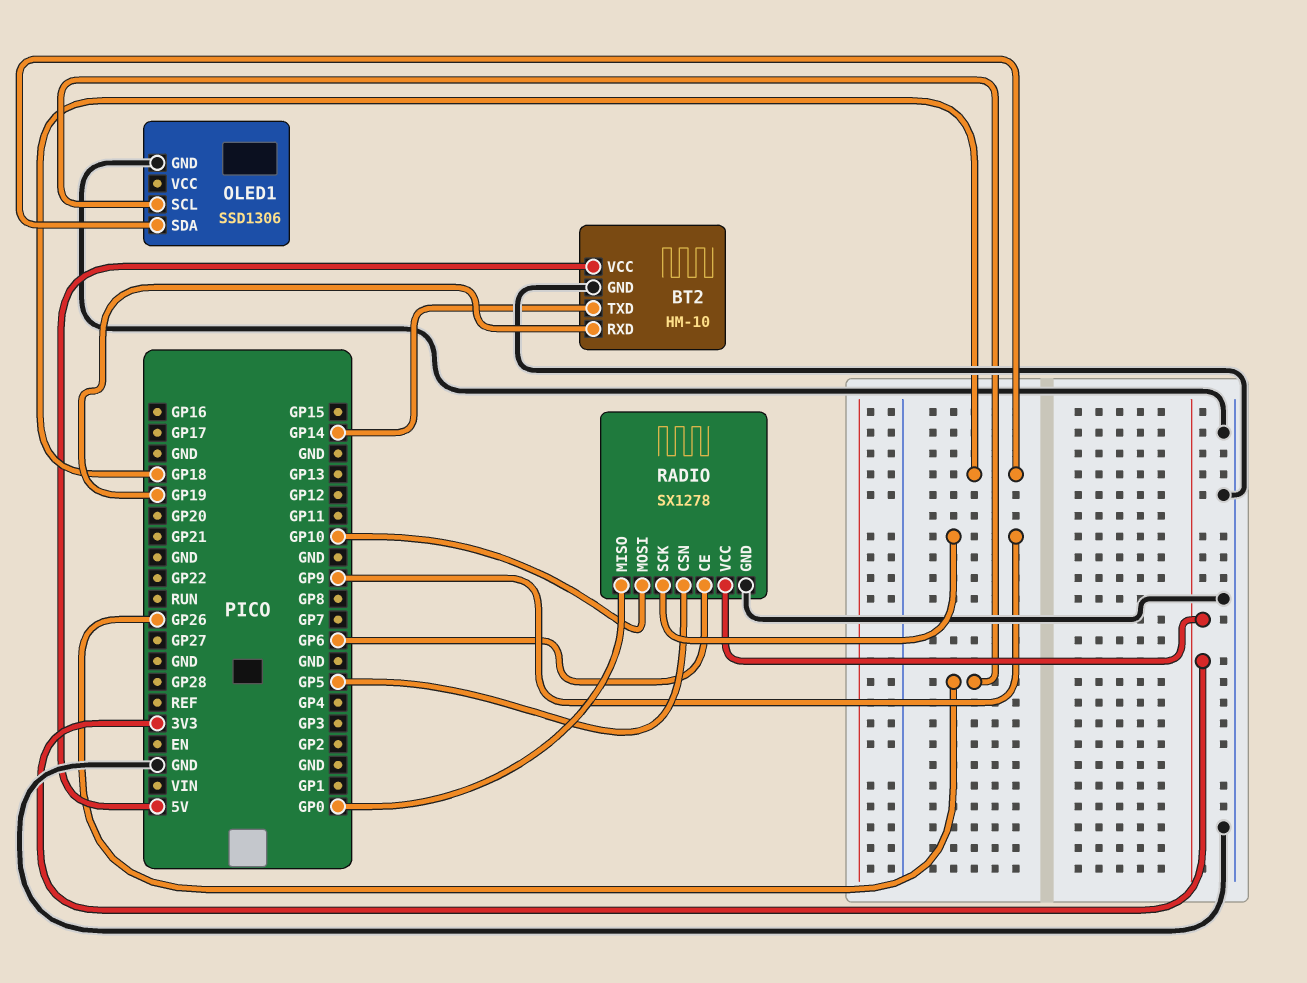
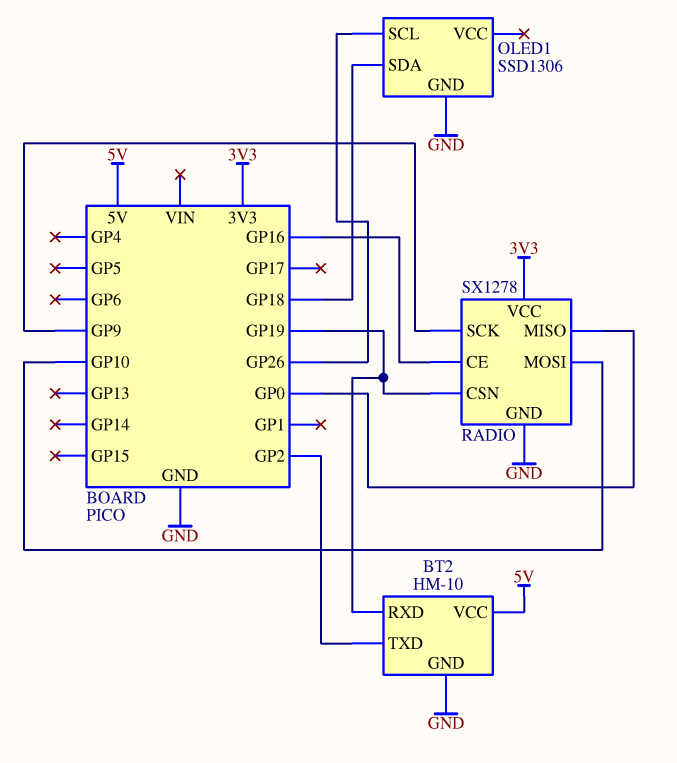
BT2 pin TXD: GP14 -> GP2
RADIO pin CE: GP6 -> GP16
RADIO pin CSN: GP5 -> GP19

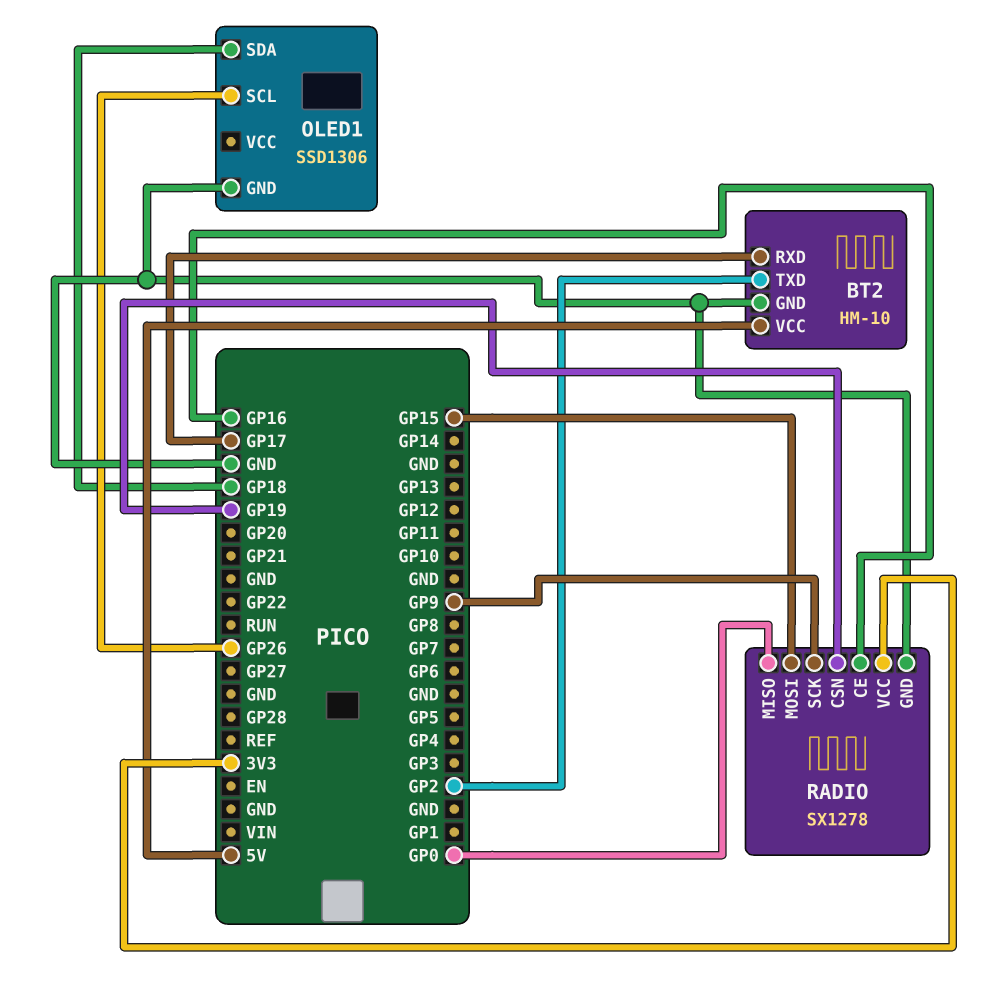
BT2 pin RXD: GP19 -> GP17
RADIO pin MOSI: GP10 -> GP15

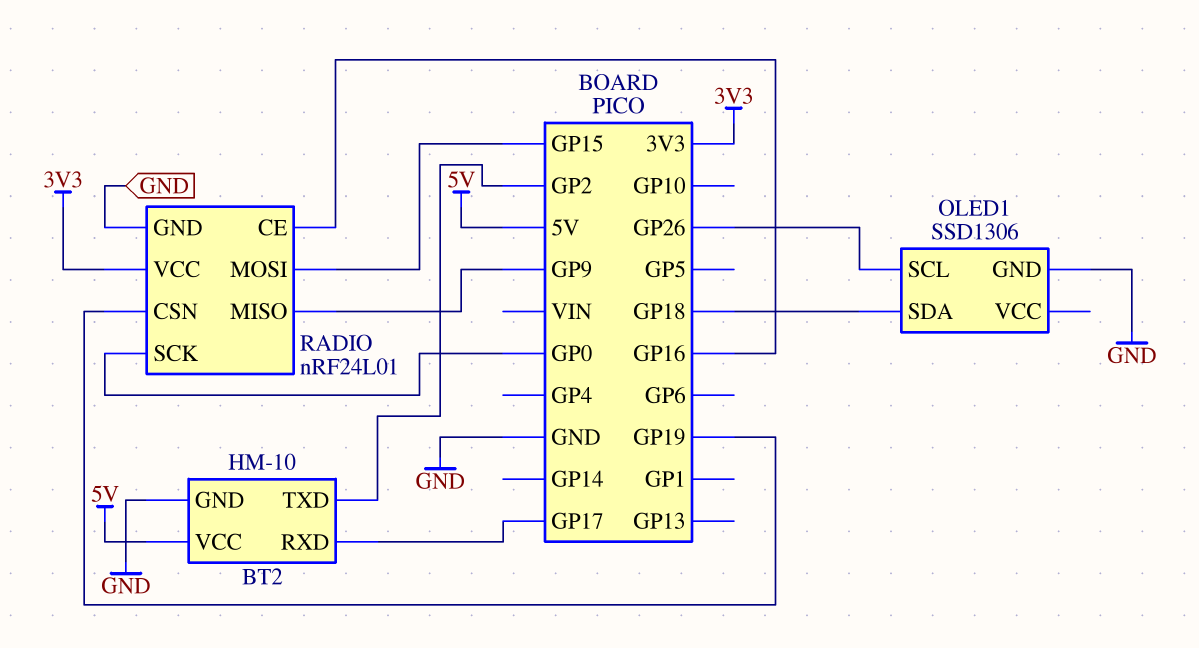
RADIO: SX1278 -> nRF24L01
RADIO pin MISO: GP0 -> GP9
RADIO pin SCK: GP9 -> GP0

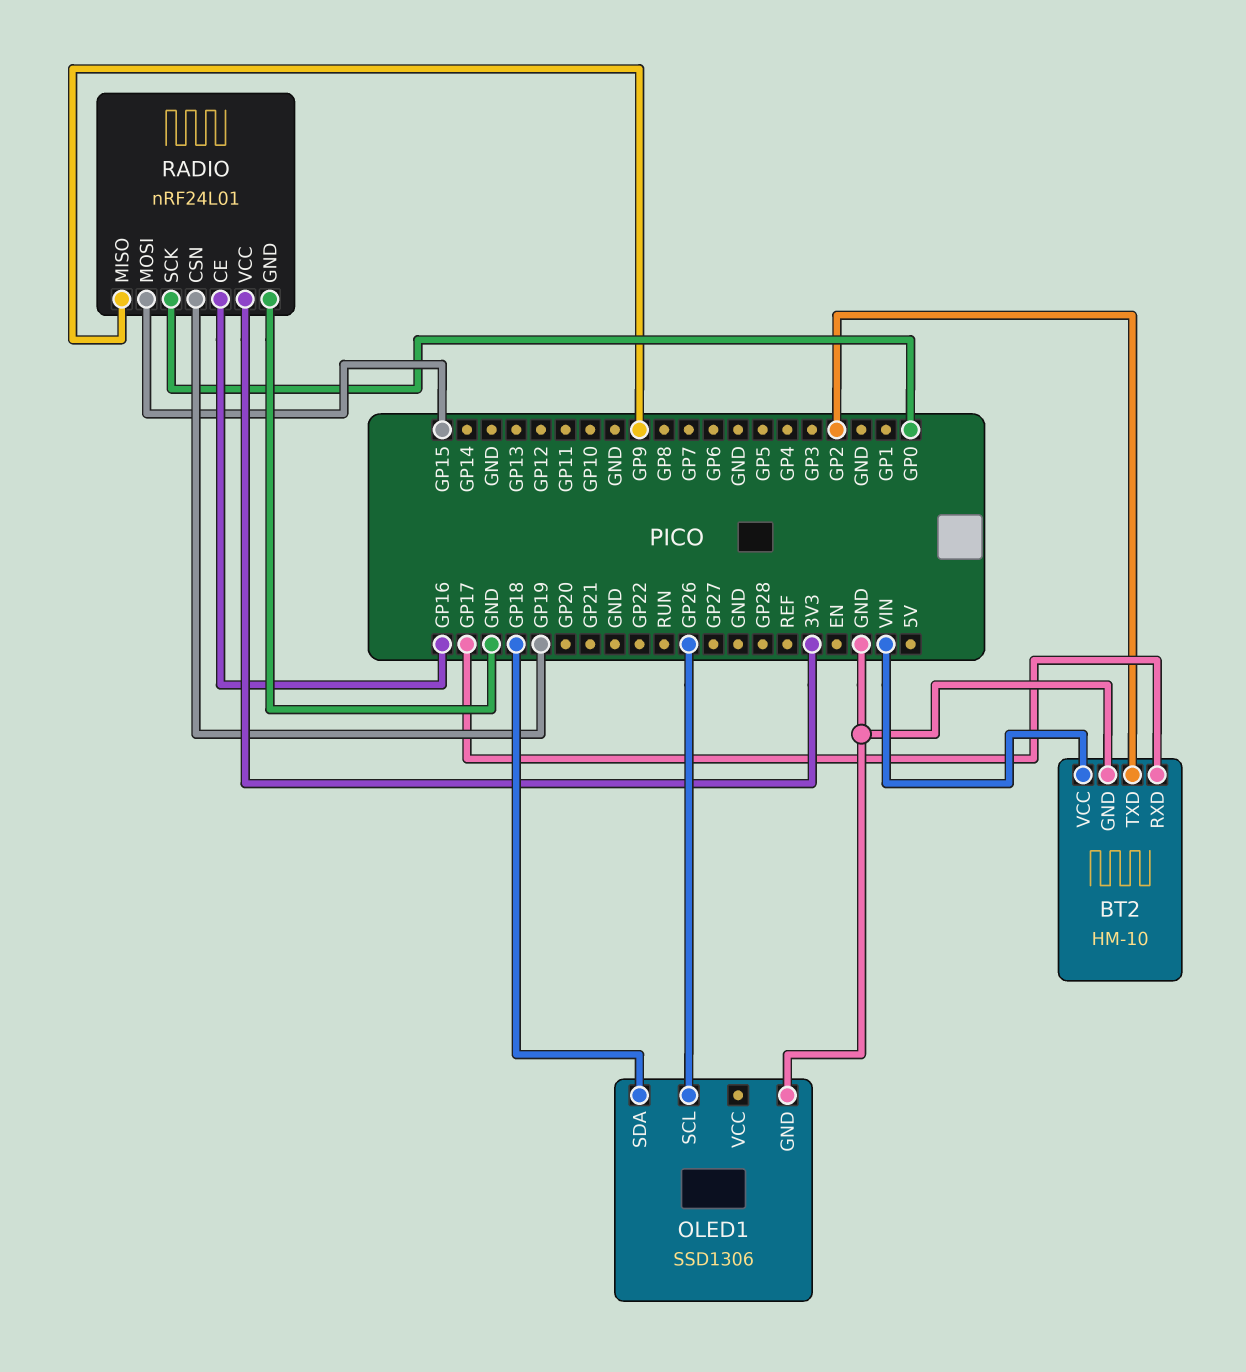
BT2 pin VCC: 5V -> VIN

